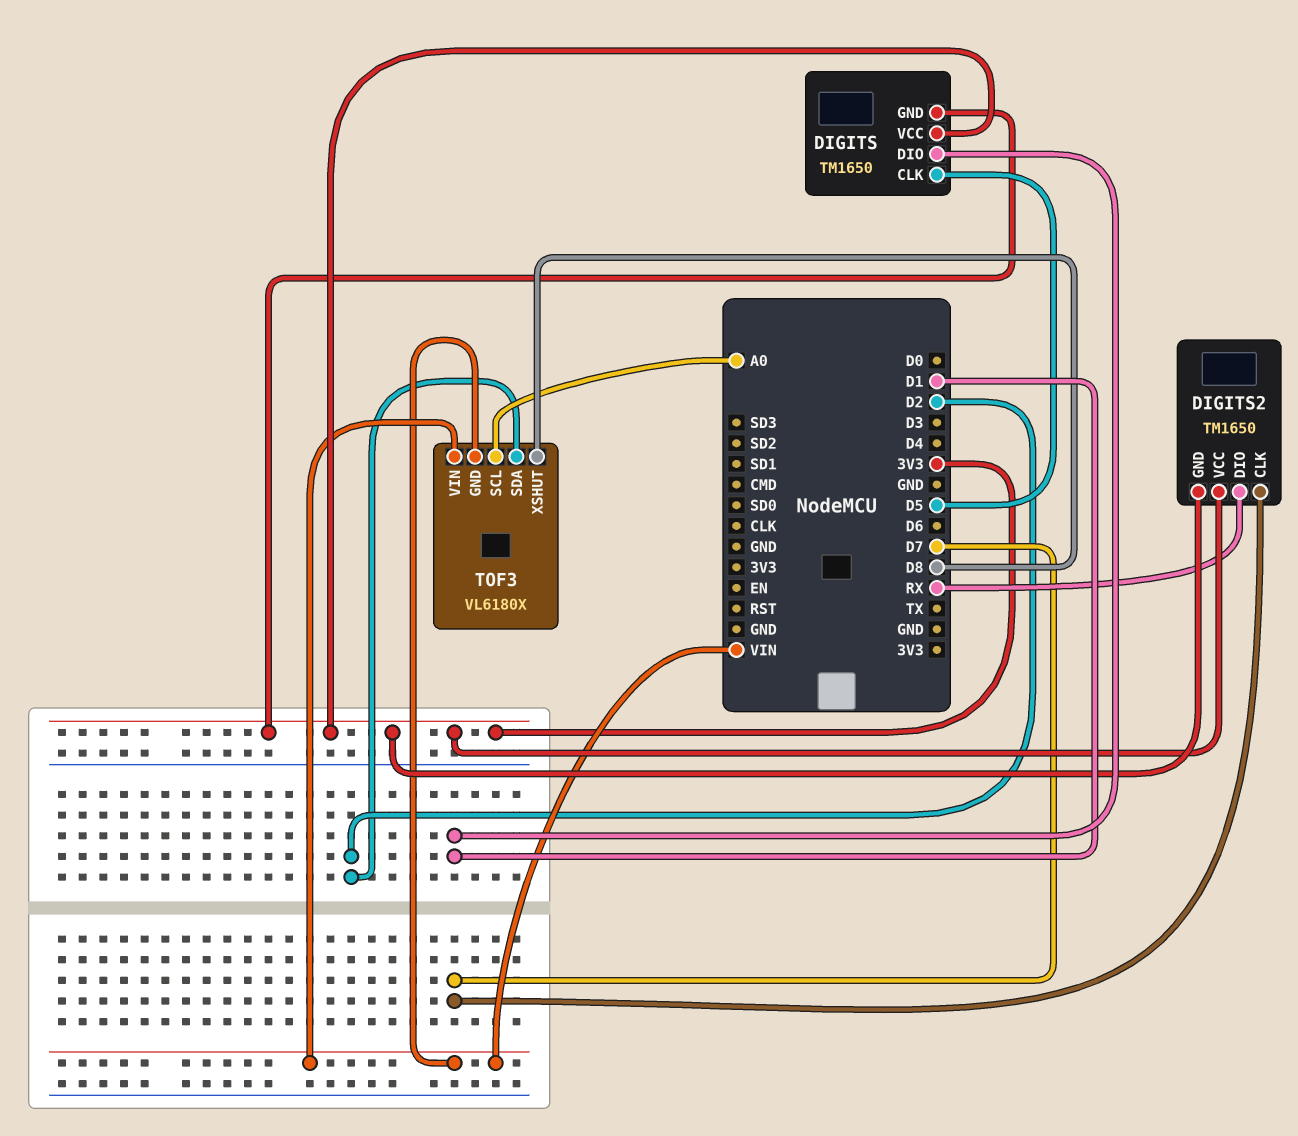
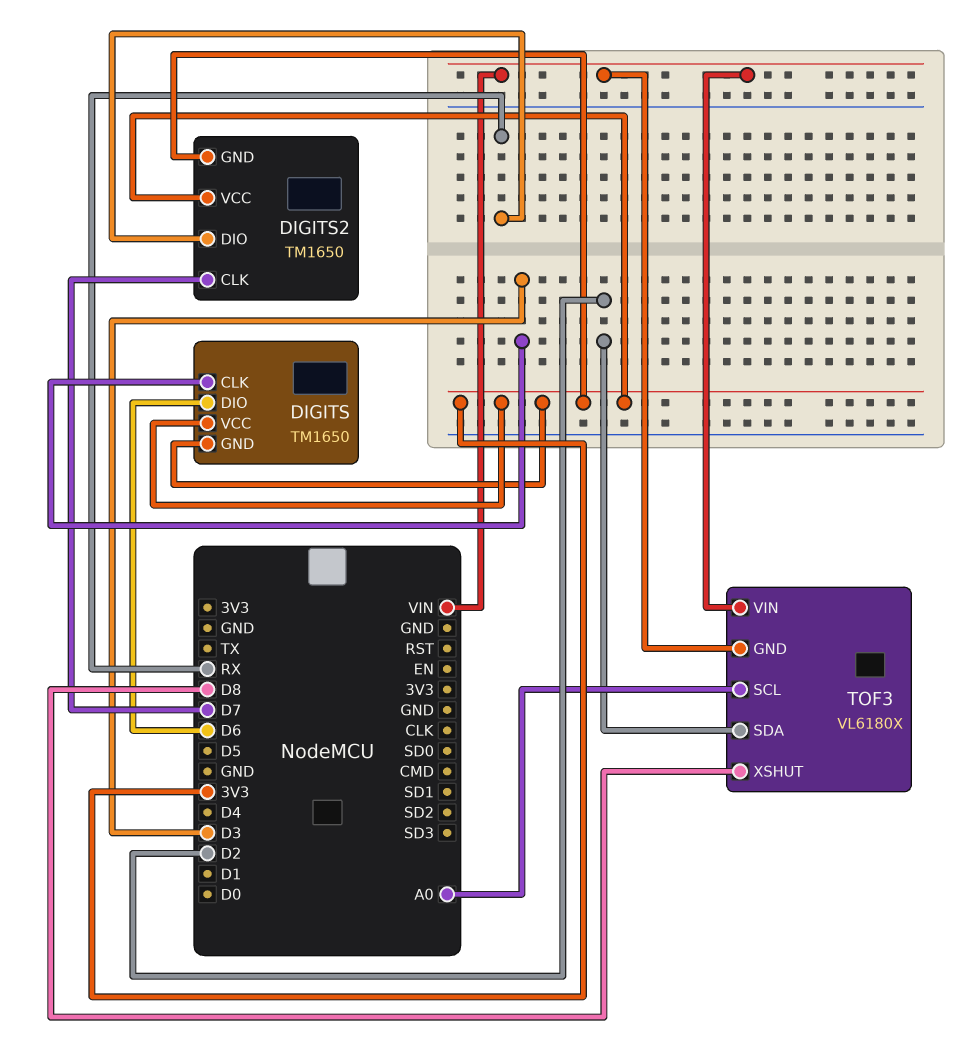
DIGITS pin CLK: D5 -> D3
DIGITS pin DIO: D1 -> D6

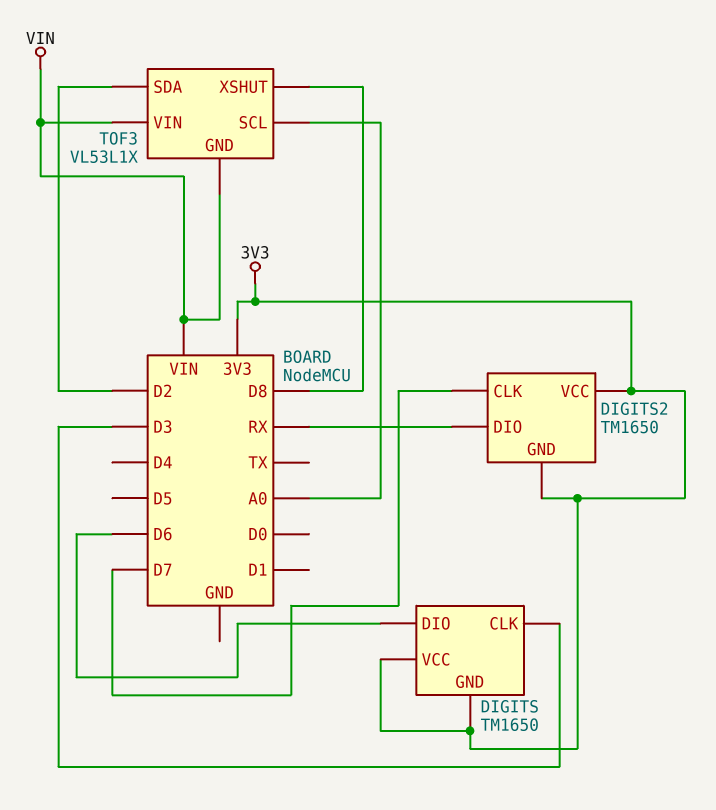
TOF3: VL6180X -> VL53L1X

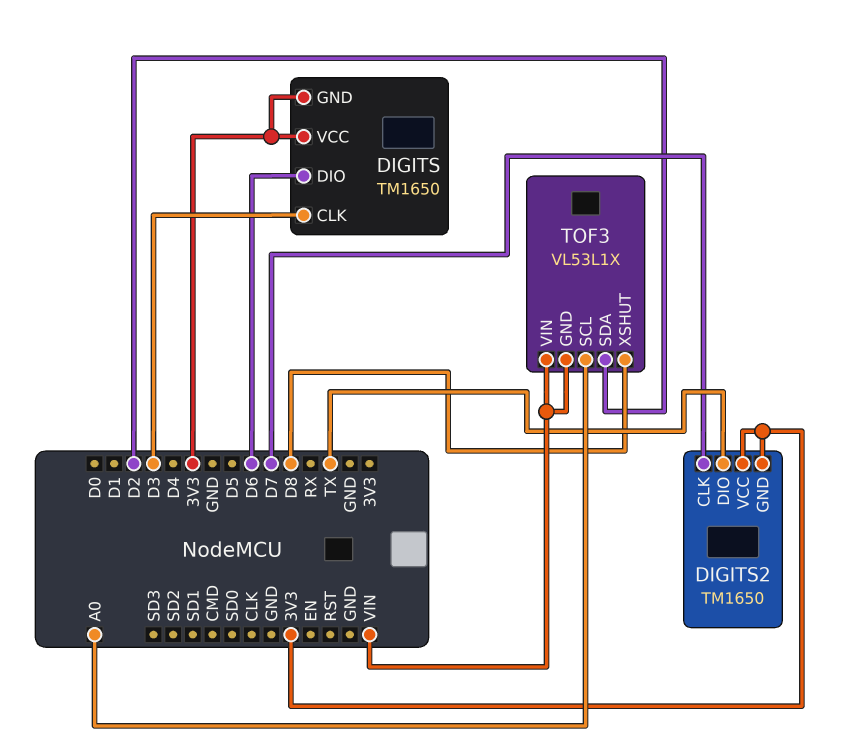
DIGITS2 pin DIO: RX -> TX

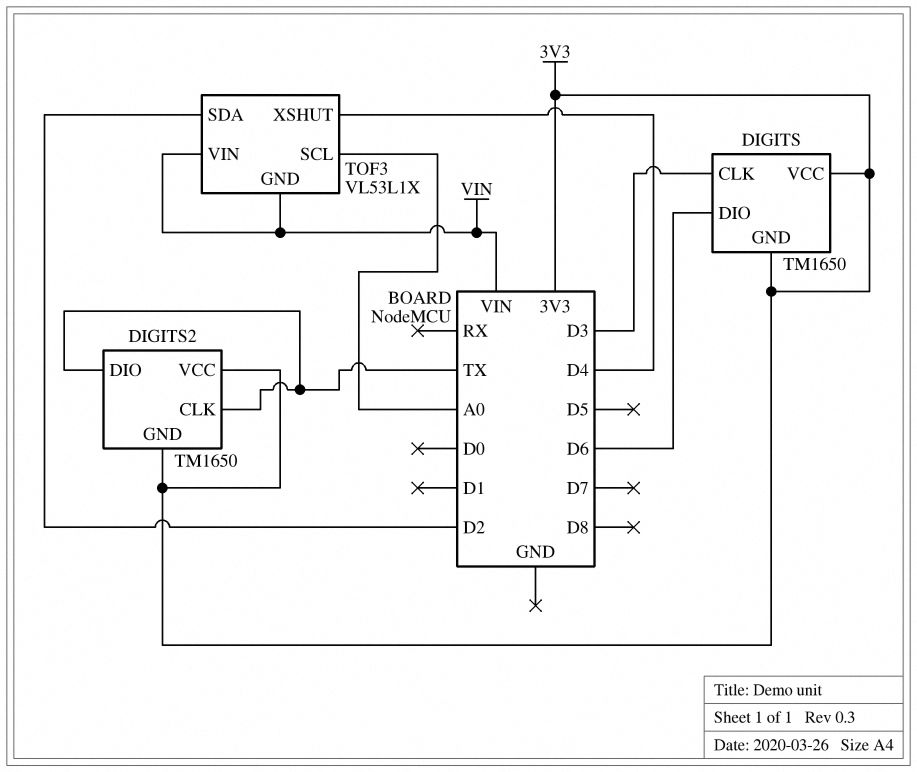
DIGITS2 pin CLK: D7 -> TX
TOF3 pin XSHUT: D8 -> D4

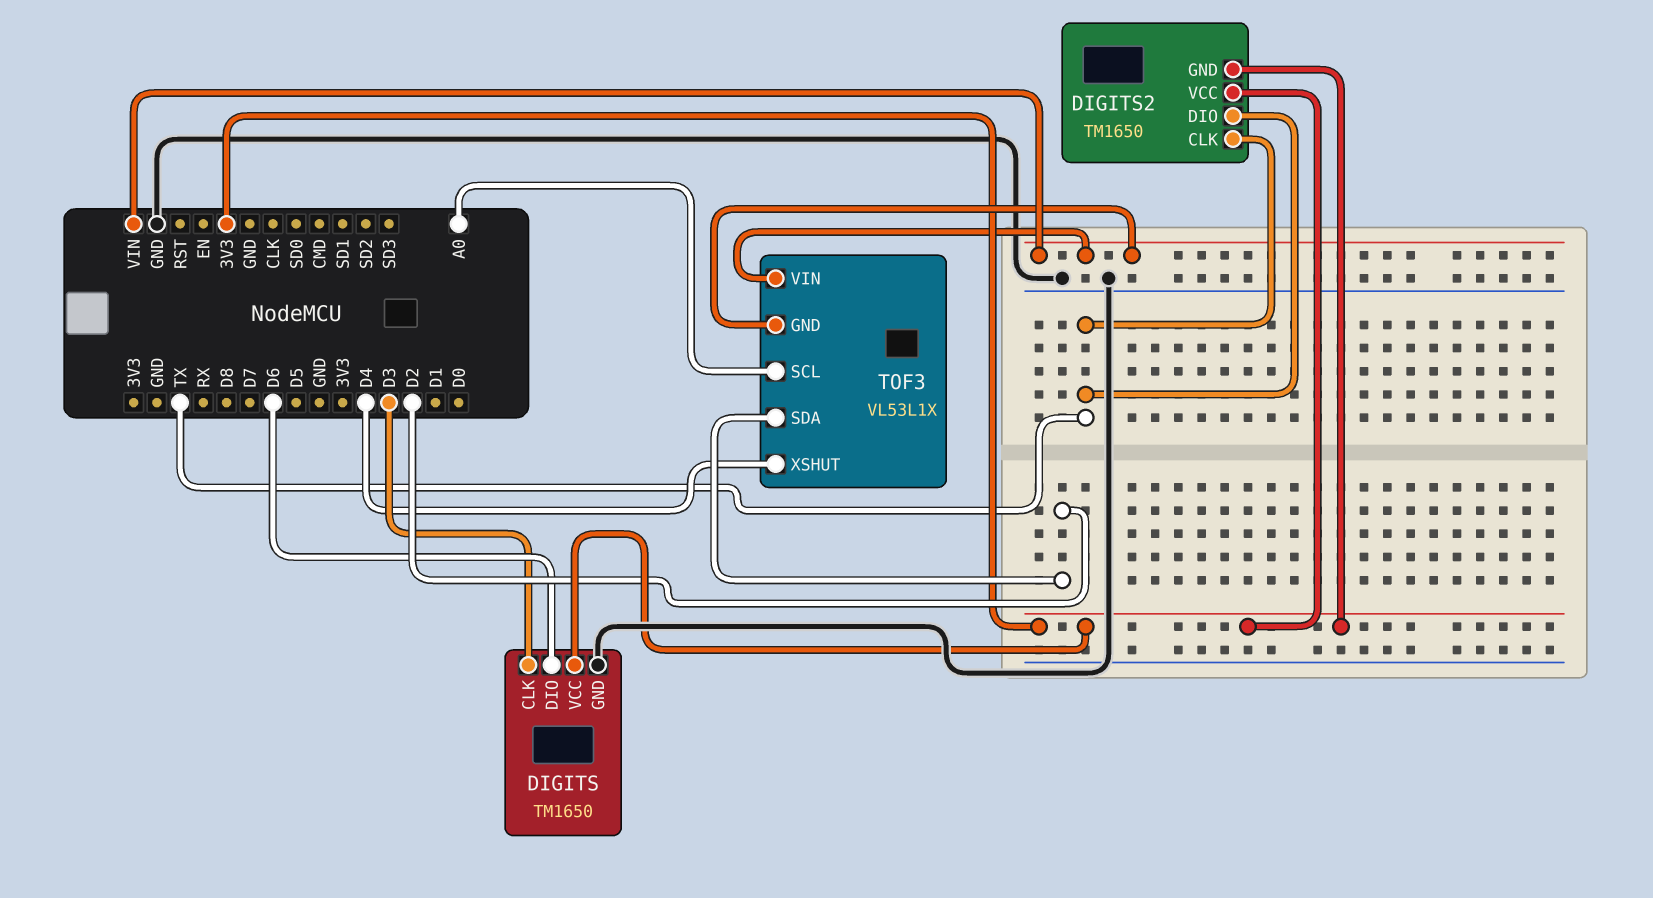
DIGITS pin GND: 3V3 -> GND

